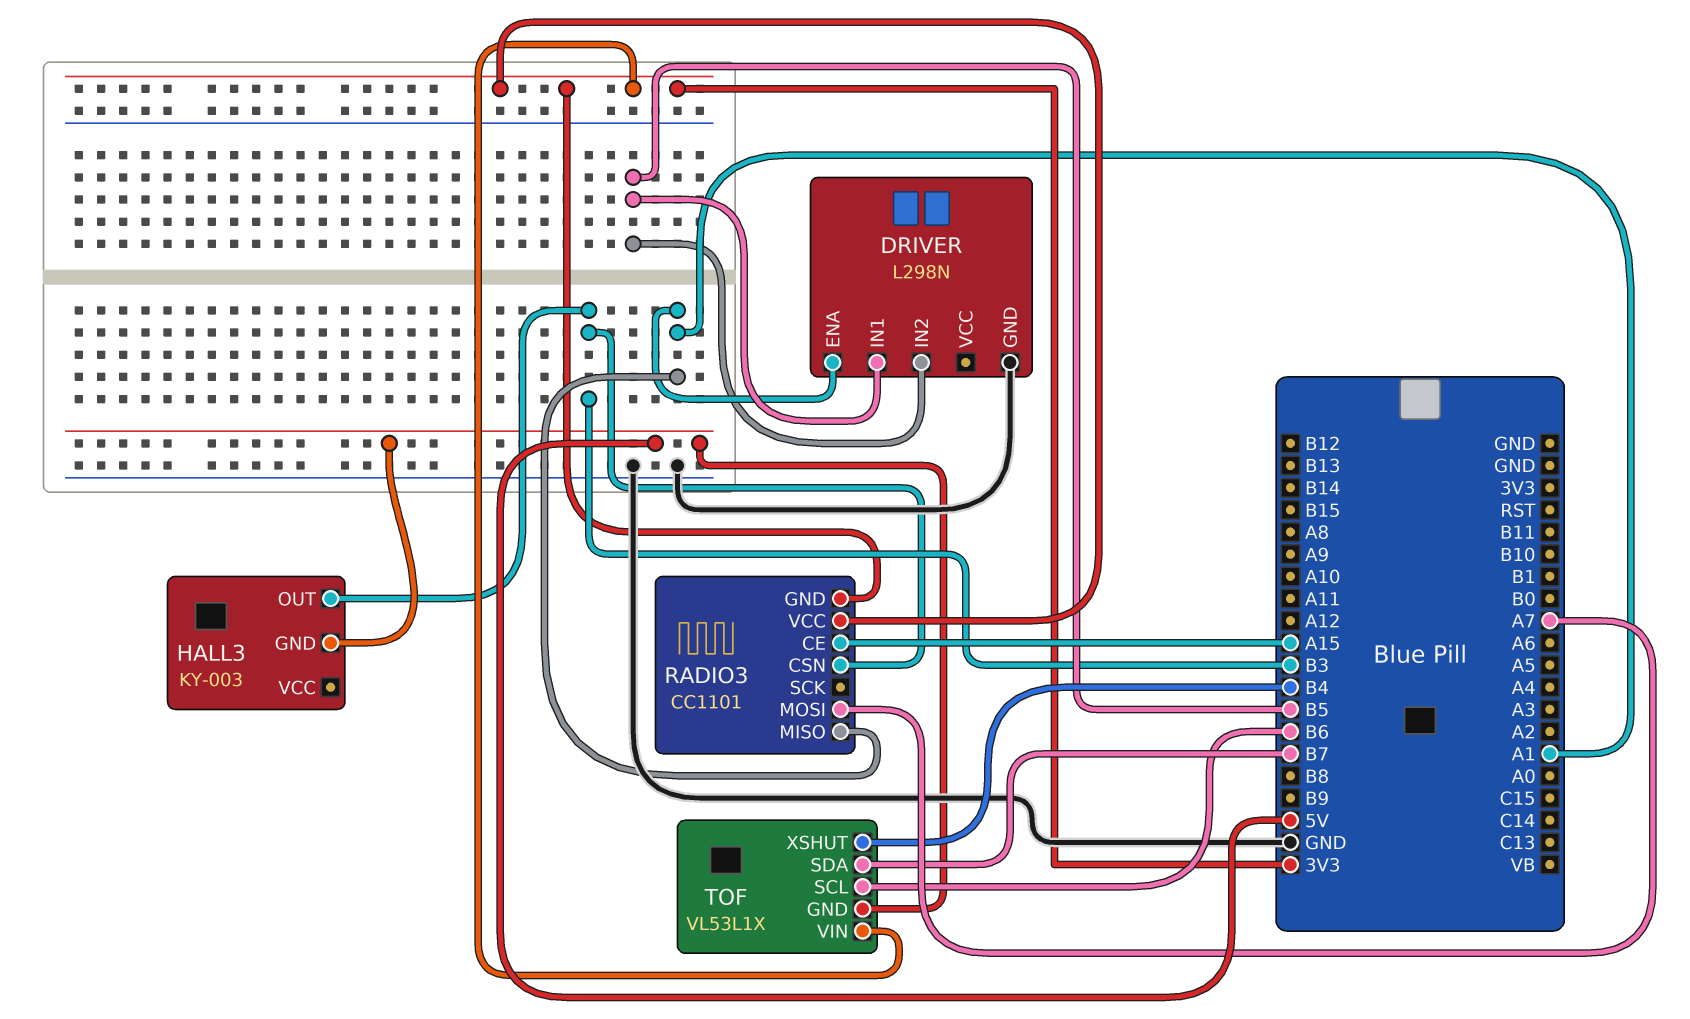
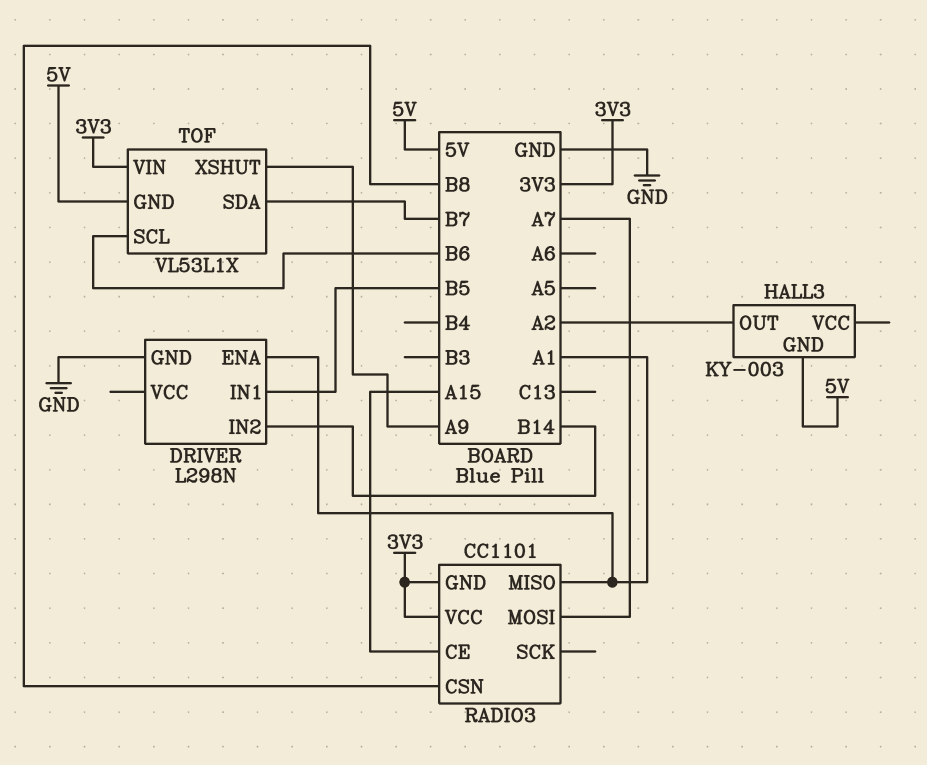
DRIVER pin IN2: B5 -> B14
HALL3 pin OUT: B3 -> A2
RADIO3 pin CSN: B3 -> B8
TOF pin XSHUT: B4 -> A9

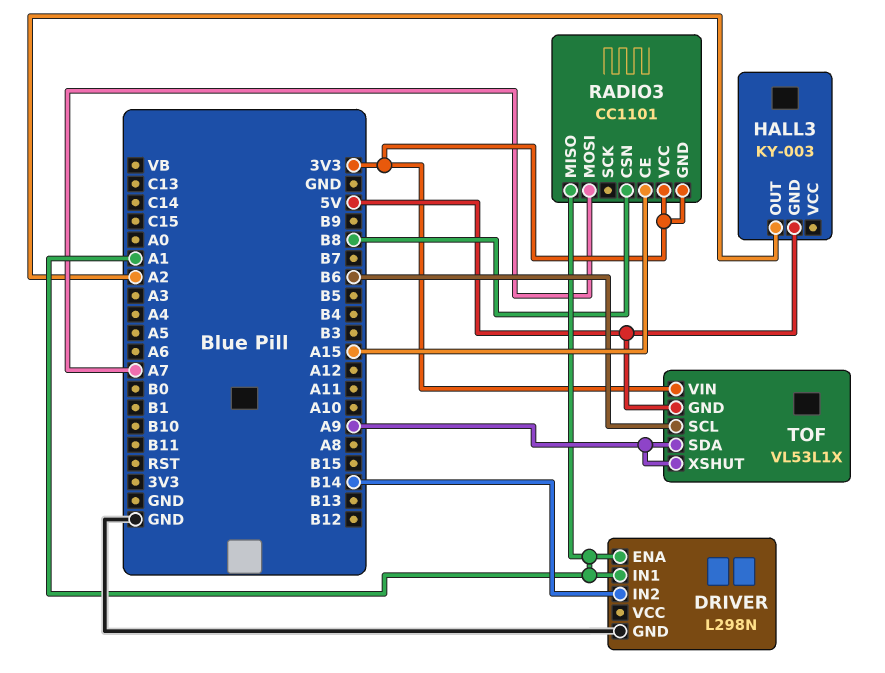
DRIVER pin IN1: B5 -> A1
TOF pin SDA: B7 -> A9

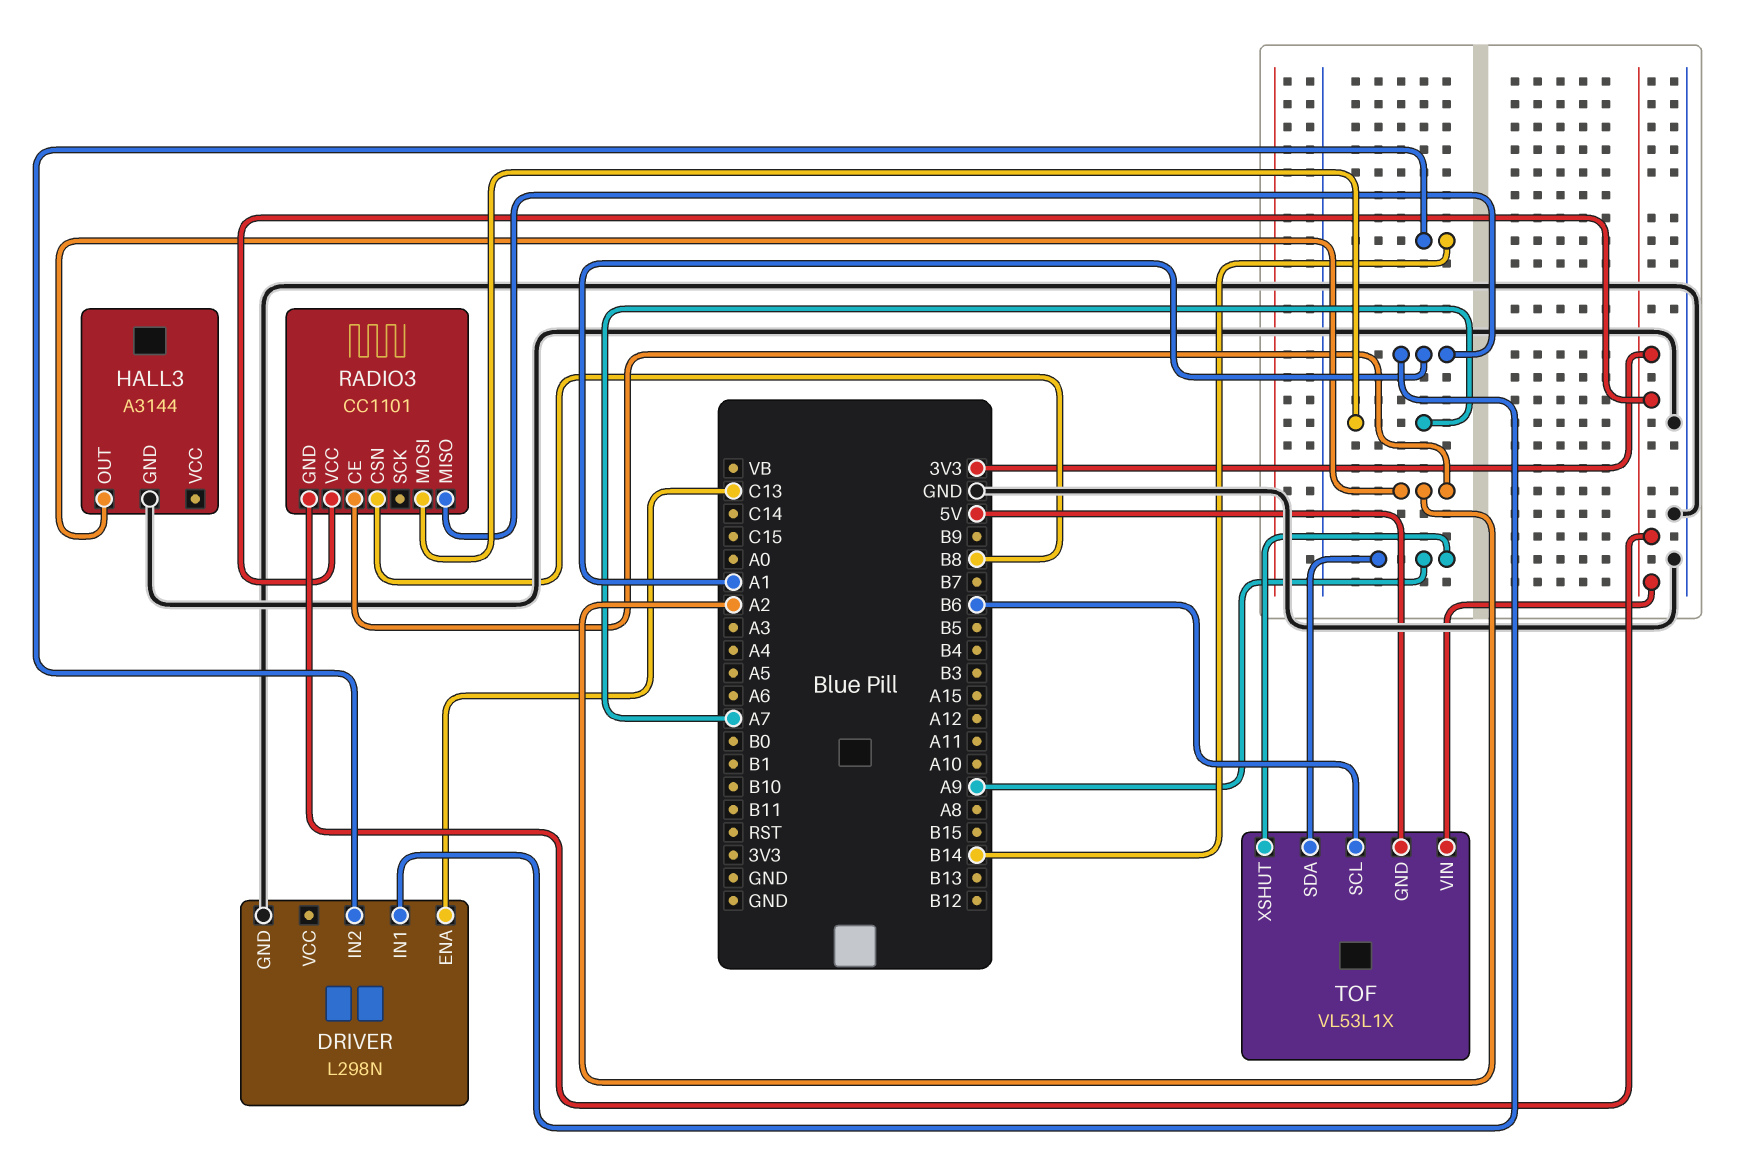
DRIVER pin ENA: A1 -> C13
HALL3: KY-003 -> A3144
HALL3 pin GND: 5V -> GND
RADIO3 pin CE: A15 -> A2

